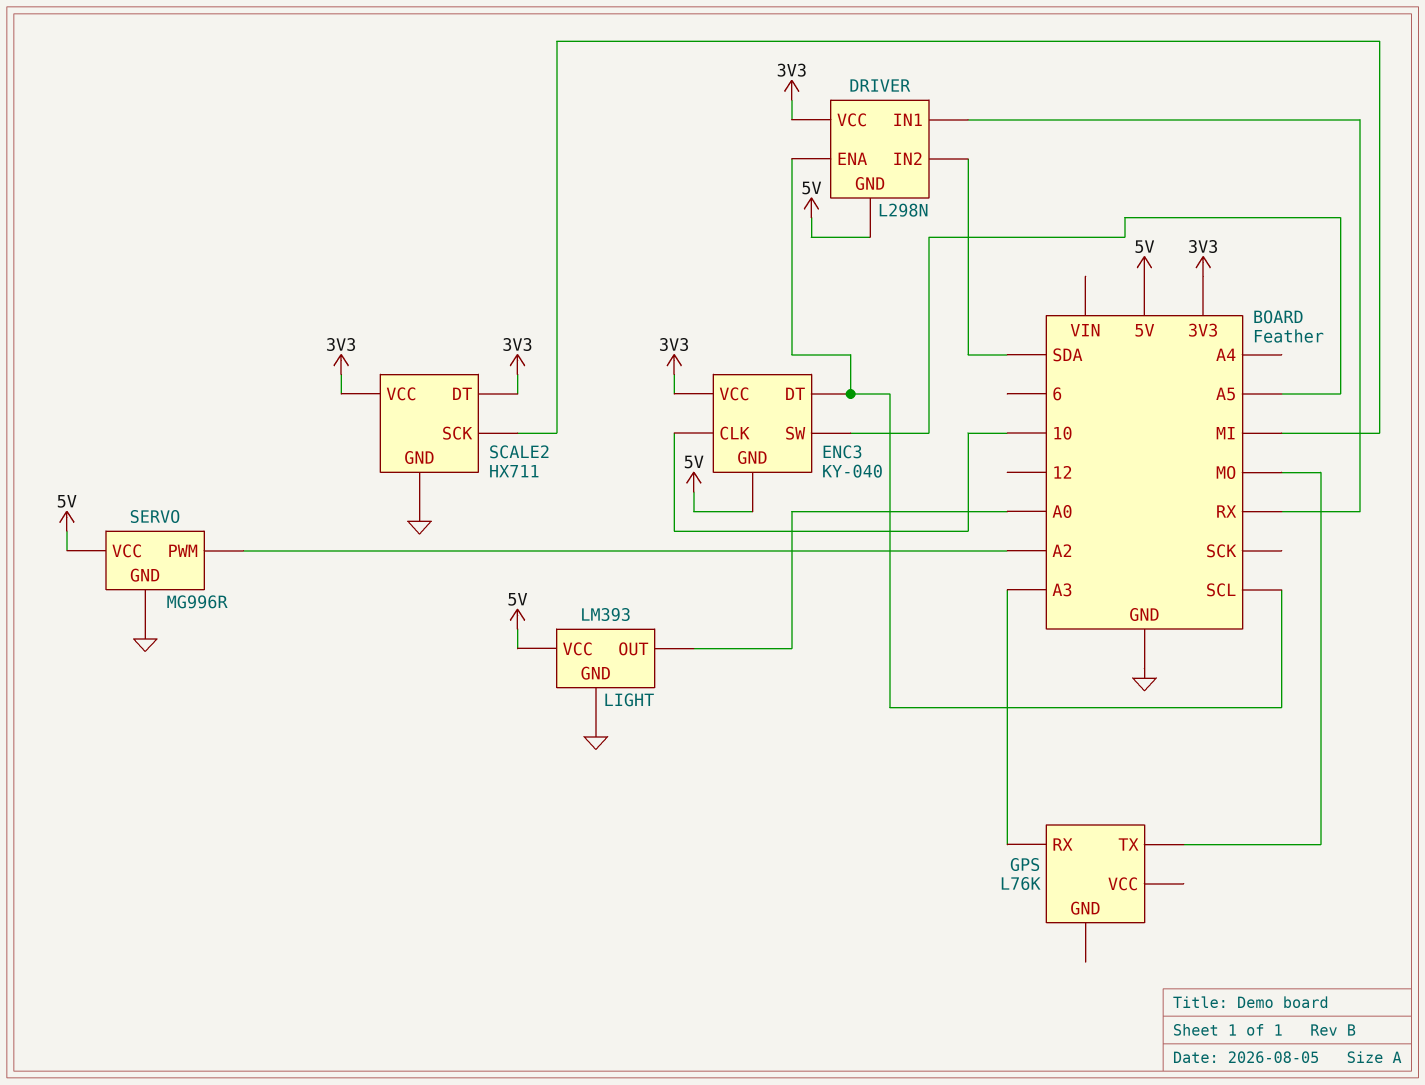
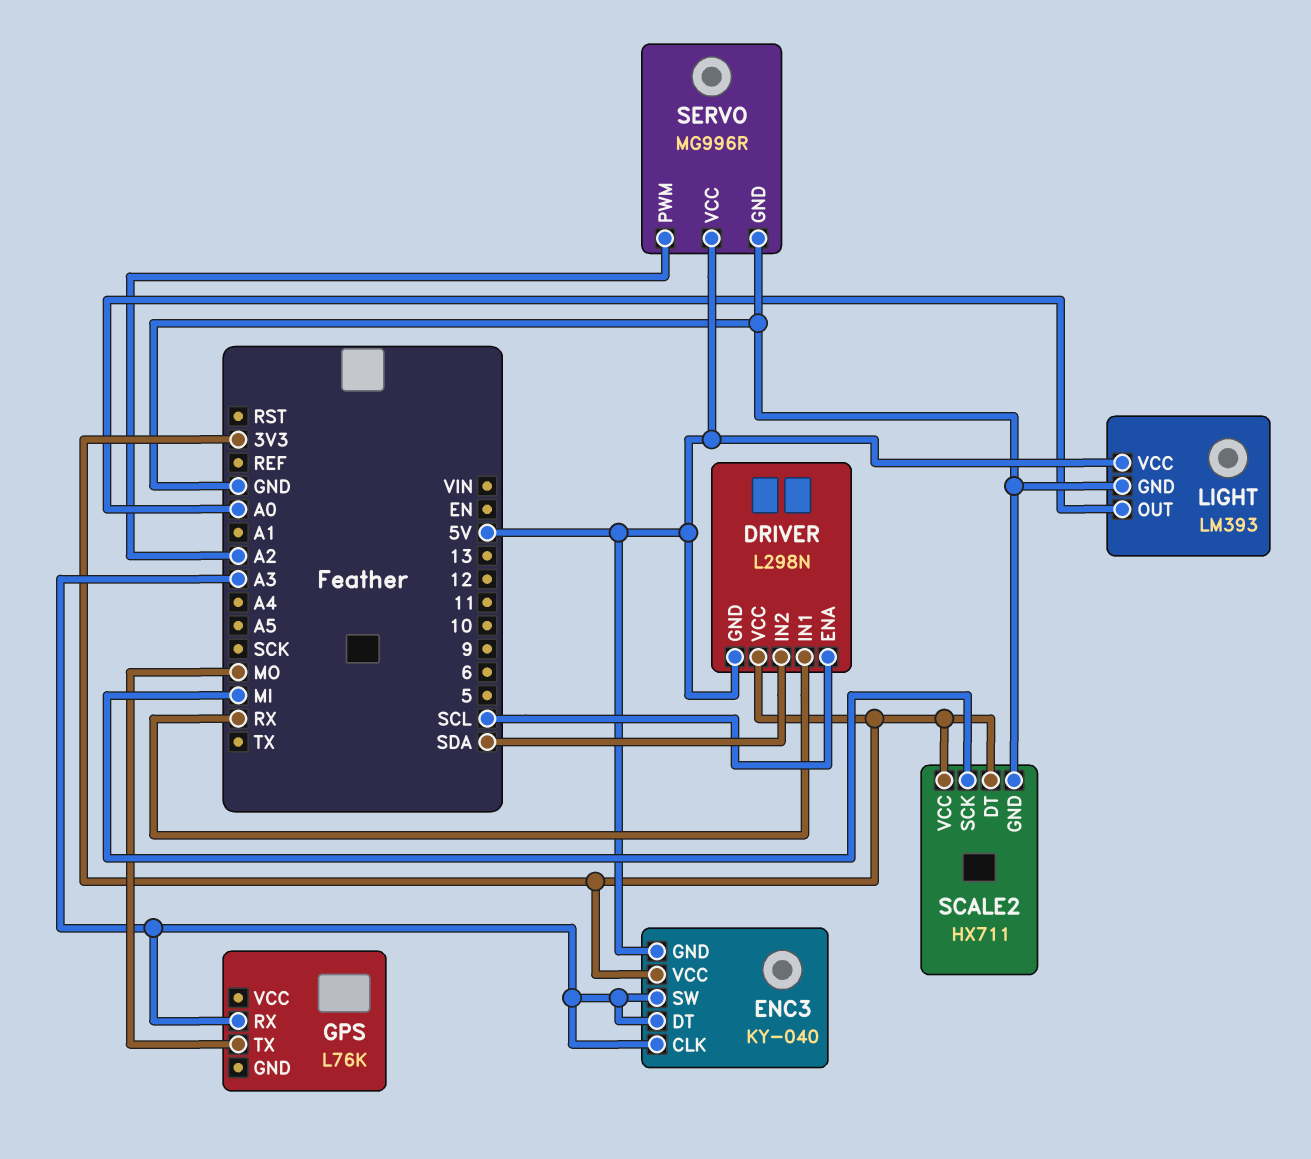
ENC3 pin CLK: 10 -> A3
ENC3 pin DT: SCL -> A3
ENC3 pin SW: A5 -> A3

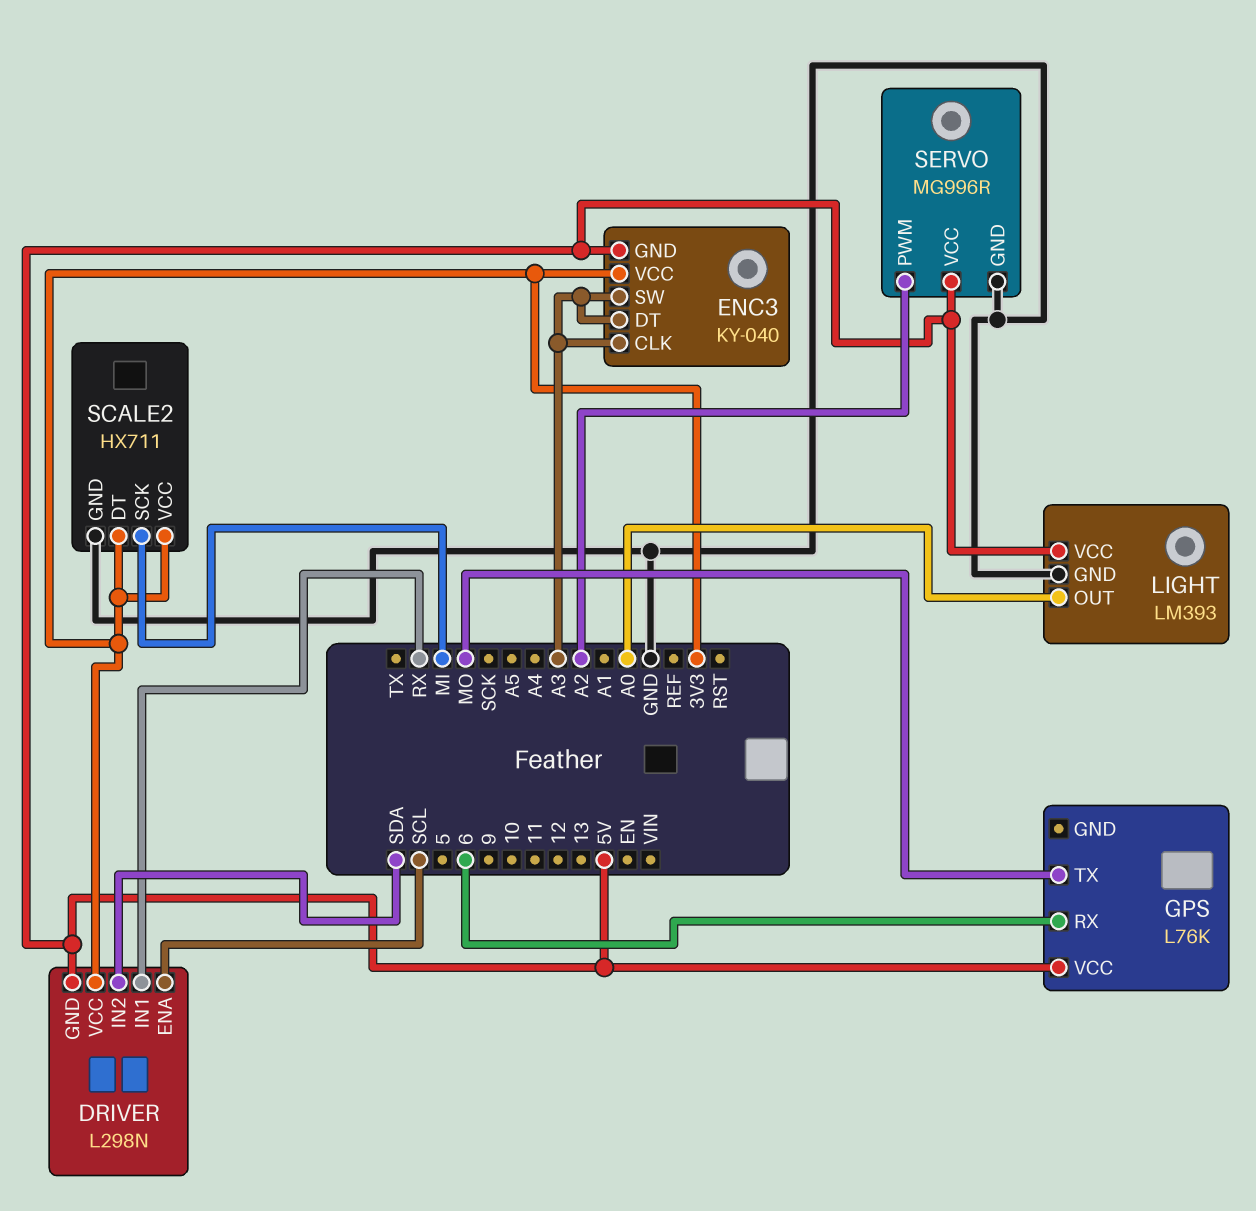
GPS pin RX: A3 -> 6
GPS pin VCC: none -> 5V

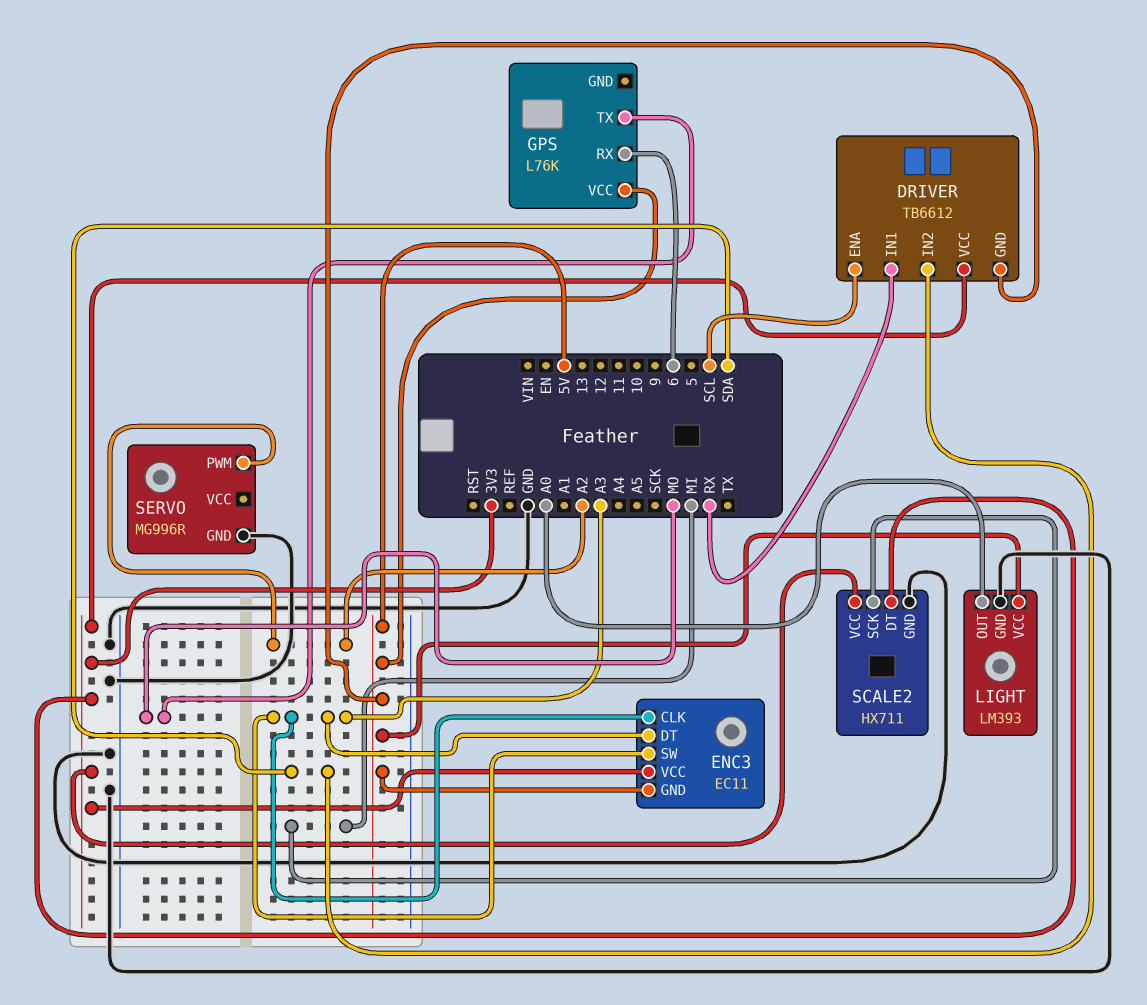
DRIVER: L298N -> TB6612
ENC3: KY-040 -> EC11
SERVO pin VCC: 5V -> none

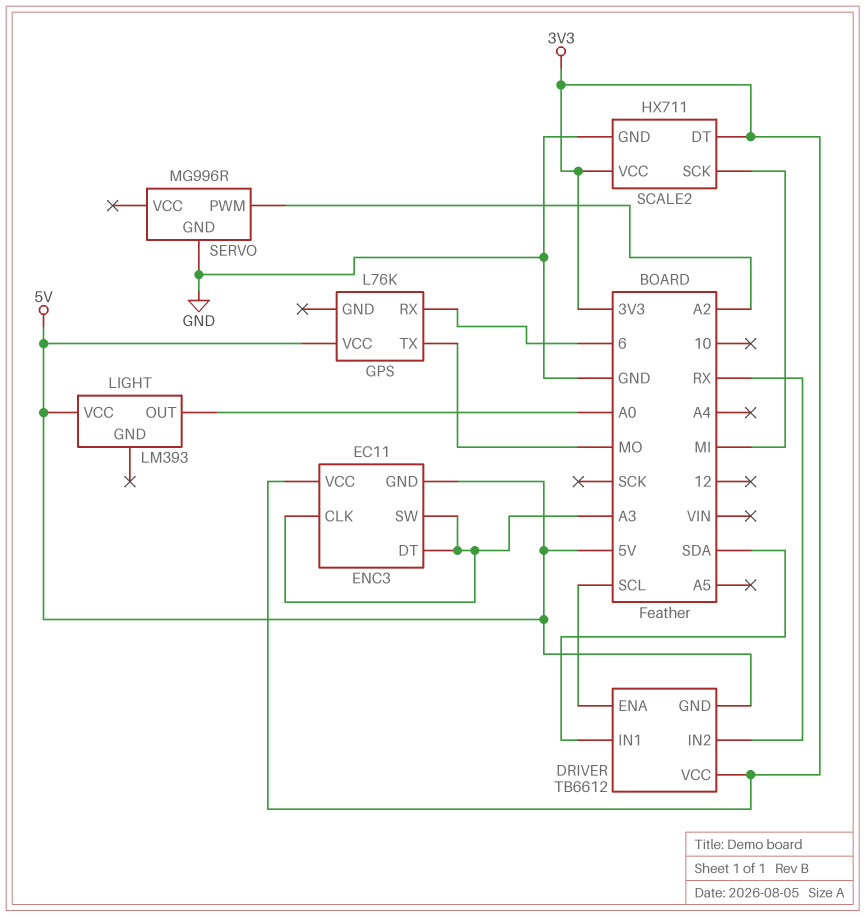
DRIVER pin IN1: RX -> SDA
DRIVER pin IN2: SDA -> RX
LIGHT pin GND: GND -> none

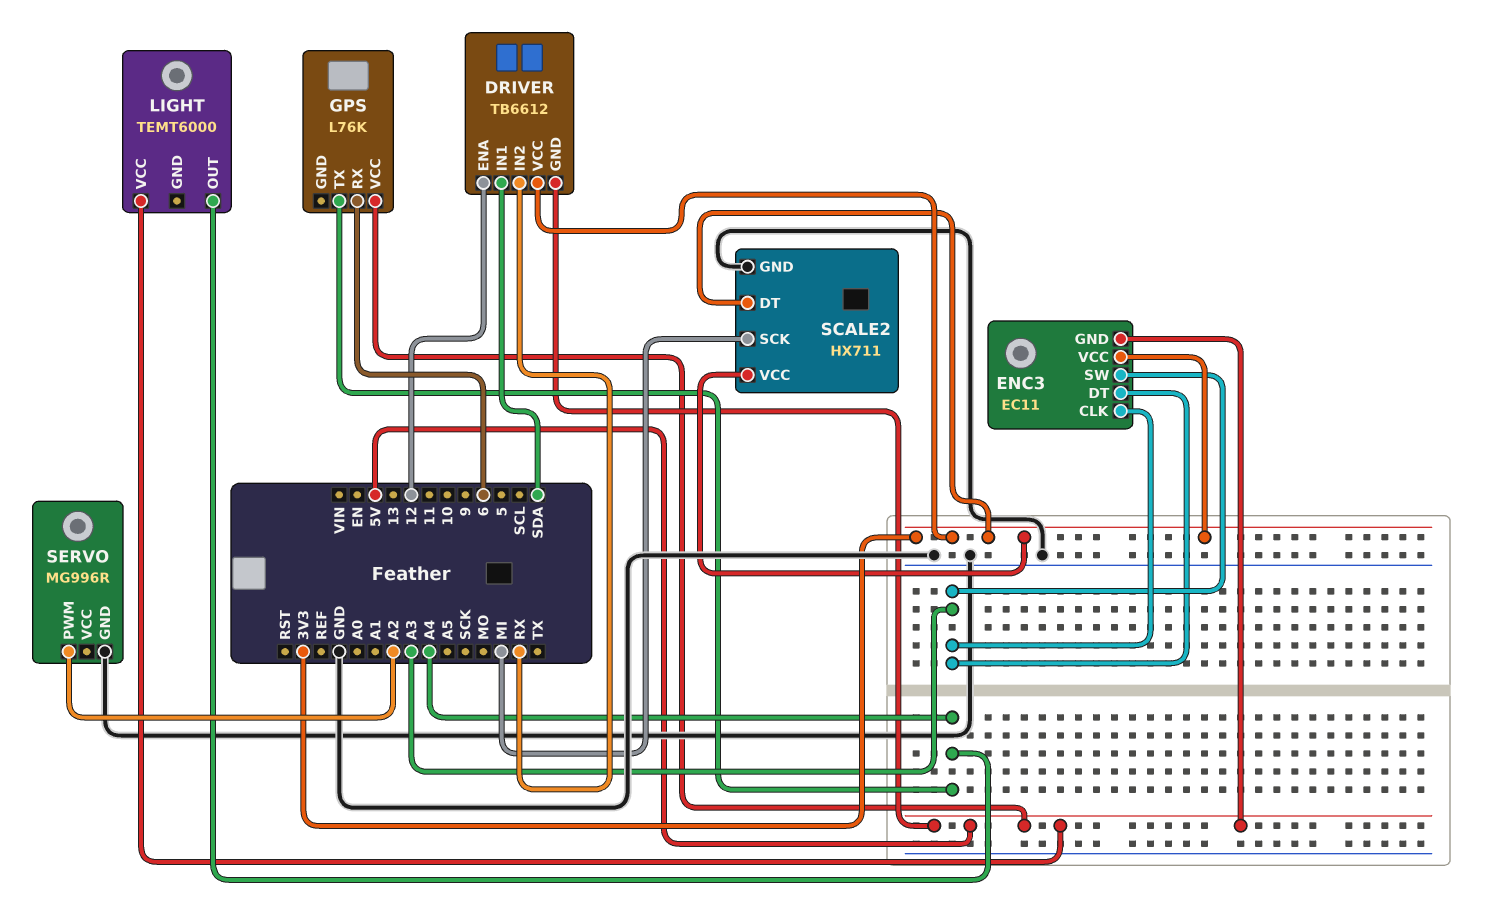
DRIVER pin ENA: SCL -> 12
GPS pin TX: MO -> A4
LIGHT: LM393 -> TEMT6000
LIGHT pin OUT: A0 -> A4

